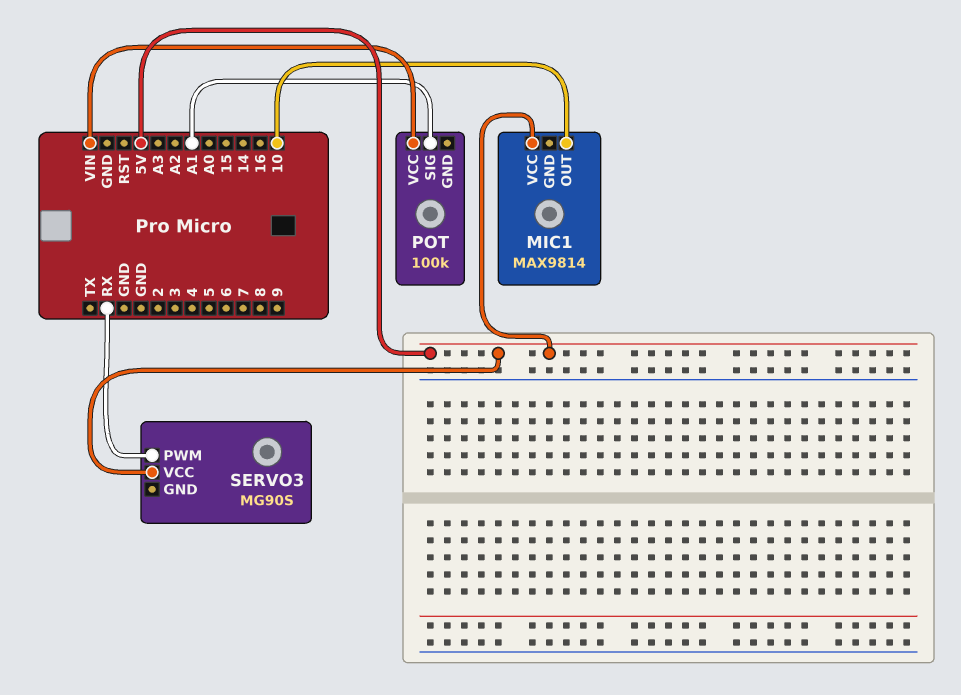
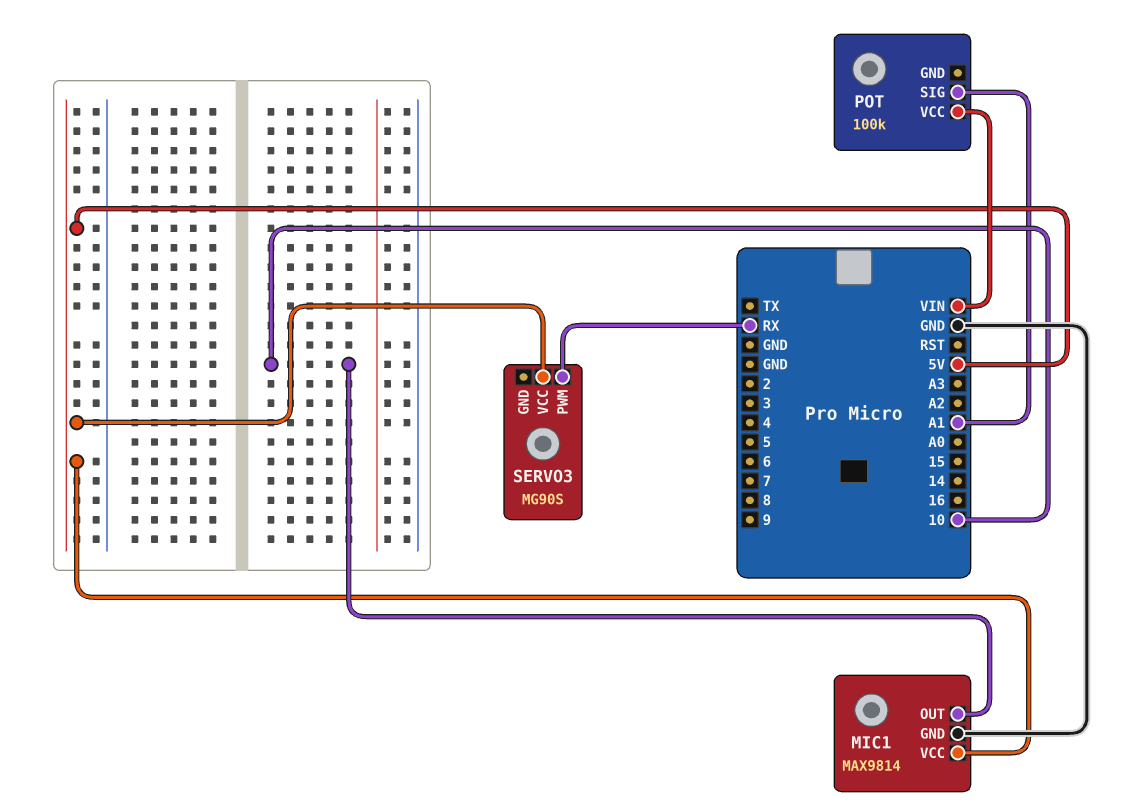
MIC1 pin GND: none -> GND

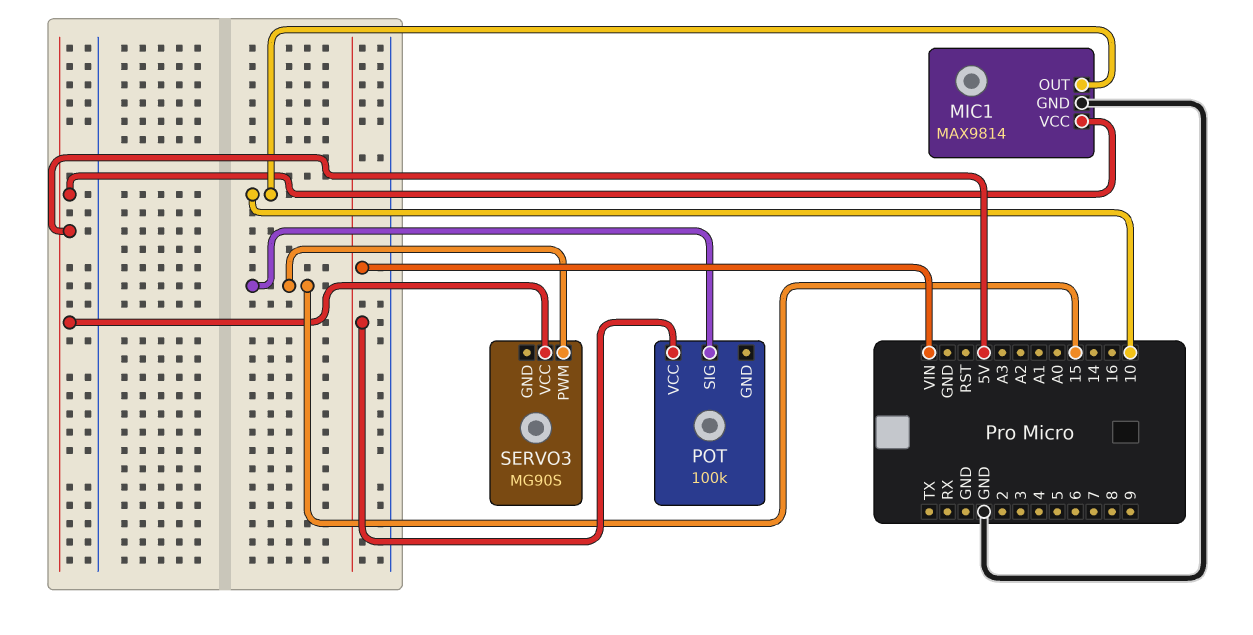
POT pin SIG: A1 -> 15
SERVO3 pin PWM: RX -> 15

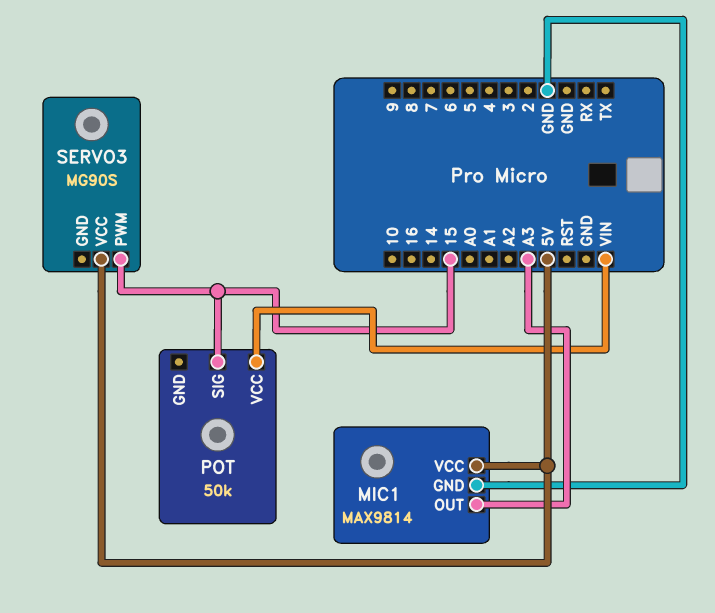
MIC1 pin OUT: 10 -> A3
POT: 100k -> 50k

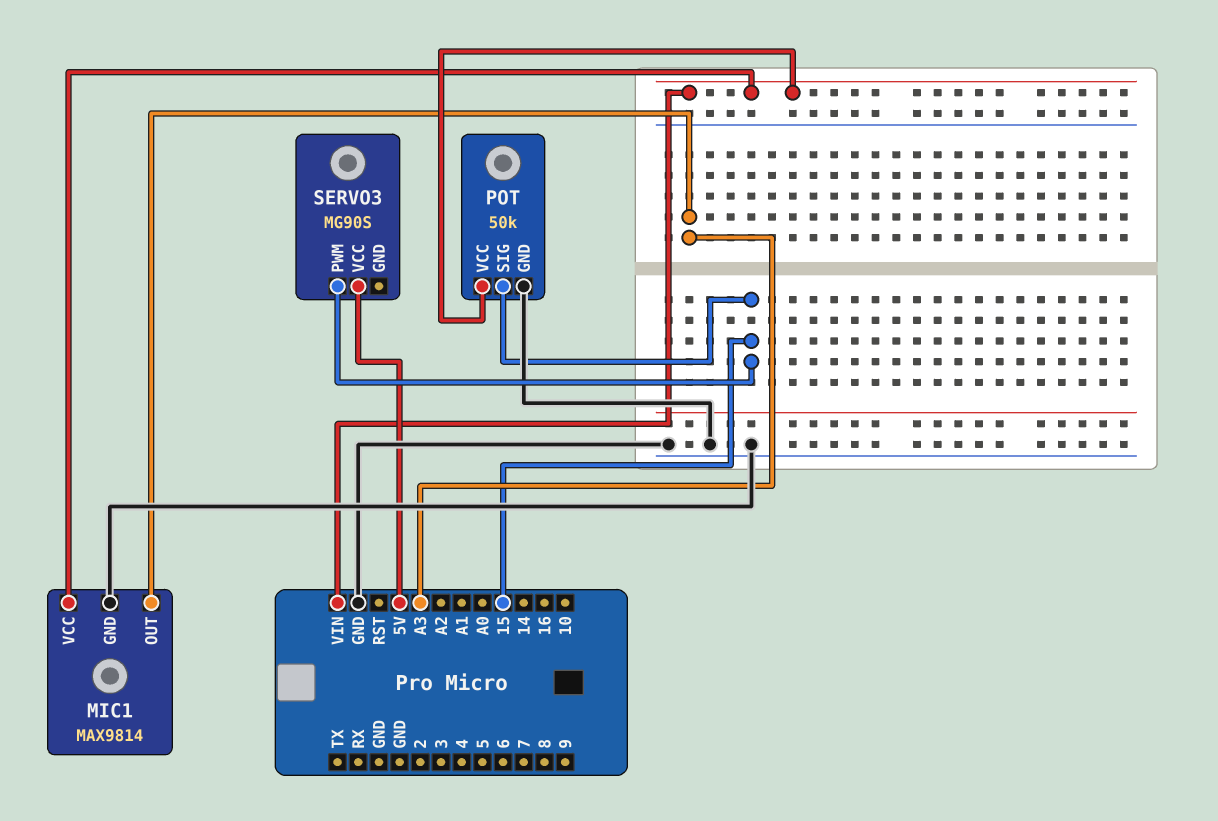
MIC1 pin VCC: 5V -> VIN
POT pin GND: none -> GND

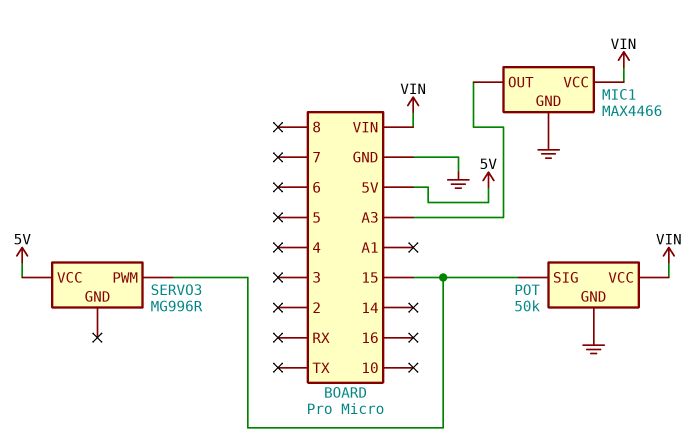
MIC1: MAX9814 -> MAX4466
SERVO3: MG90S -> MG996R

